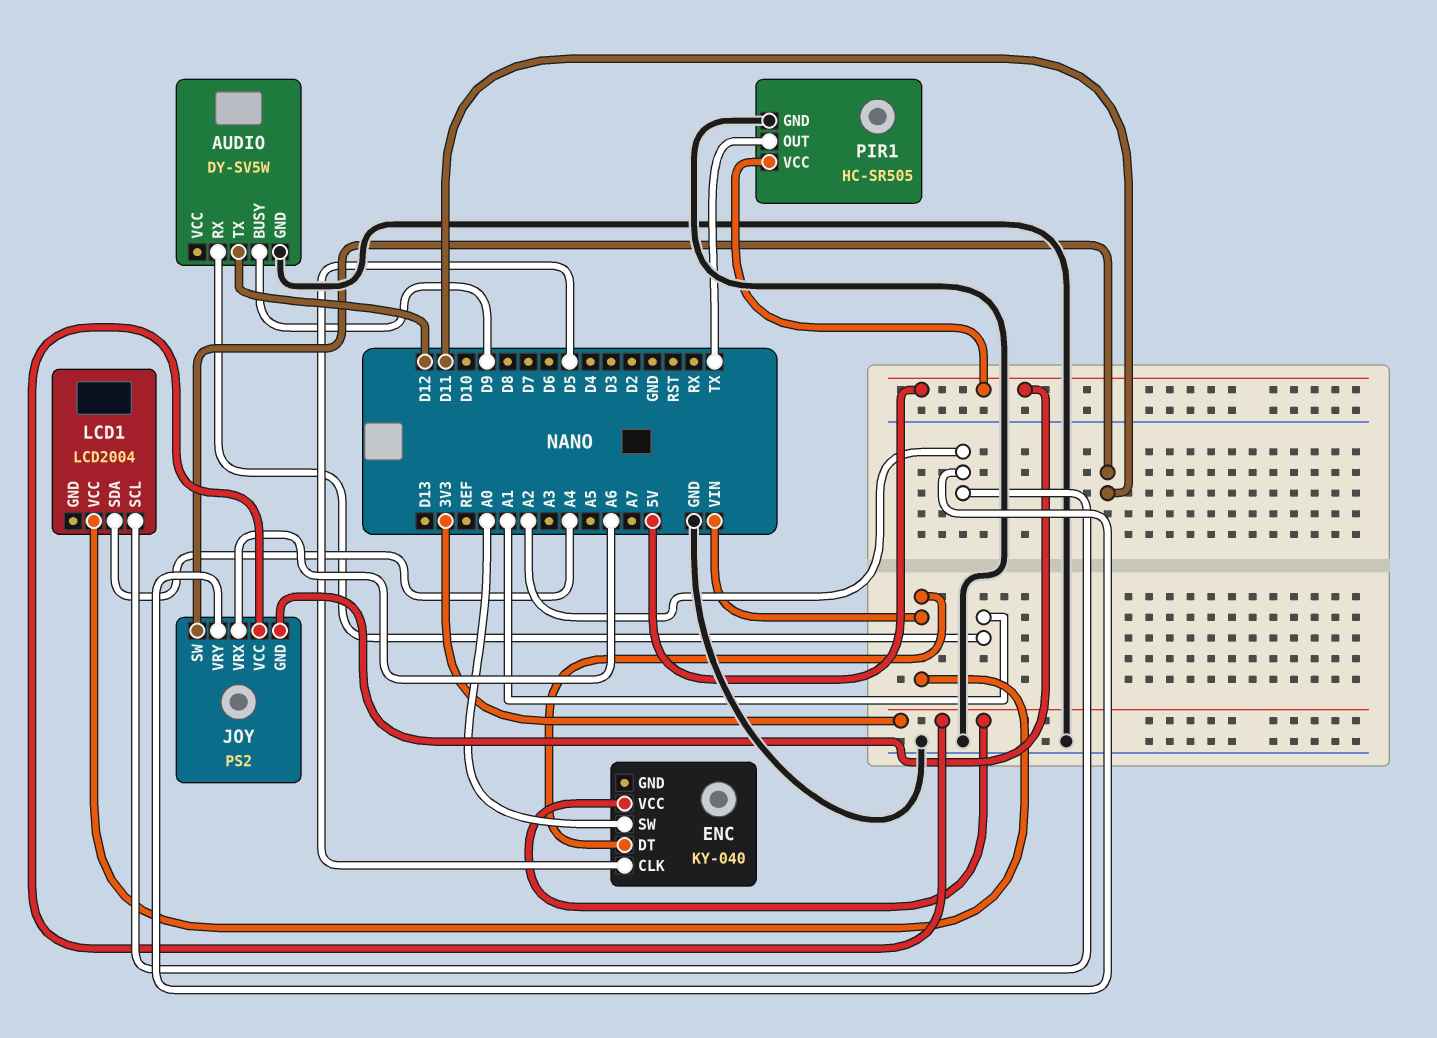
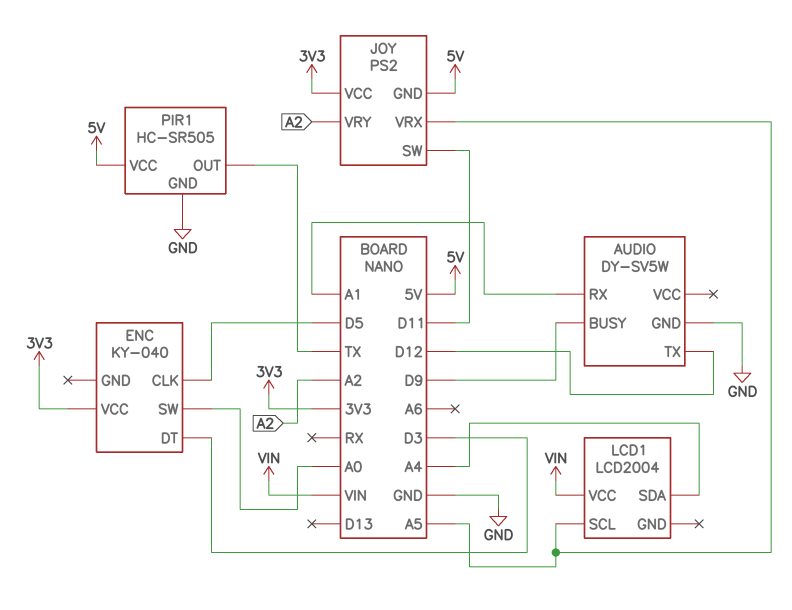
ENC pin DT: VIN -> D3
JOY pin VRX: A6 -> A5
LCD1 pin SCL: A2 -> A5

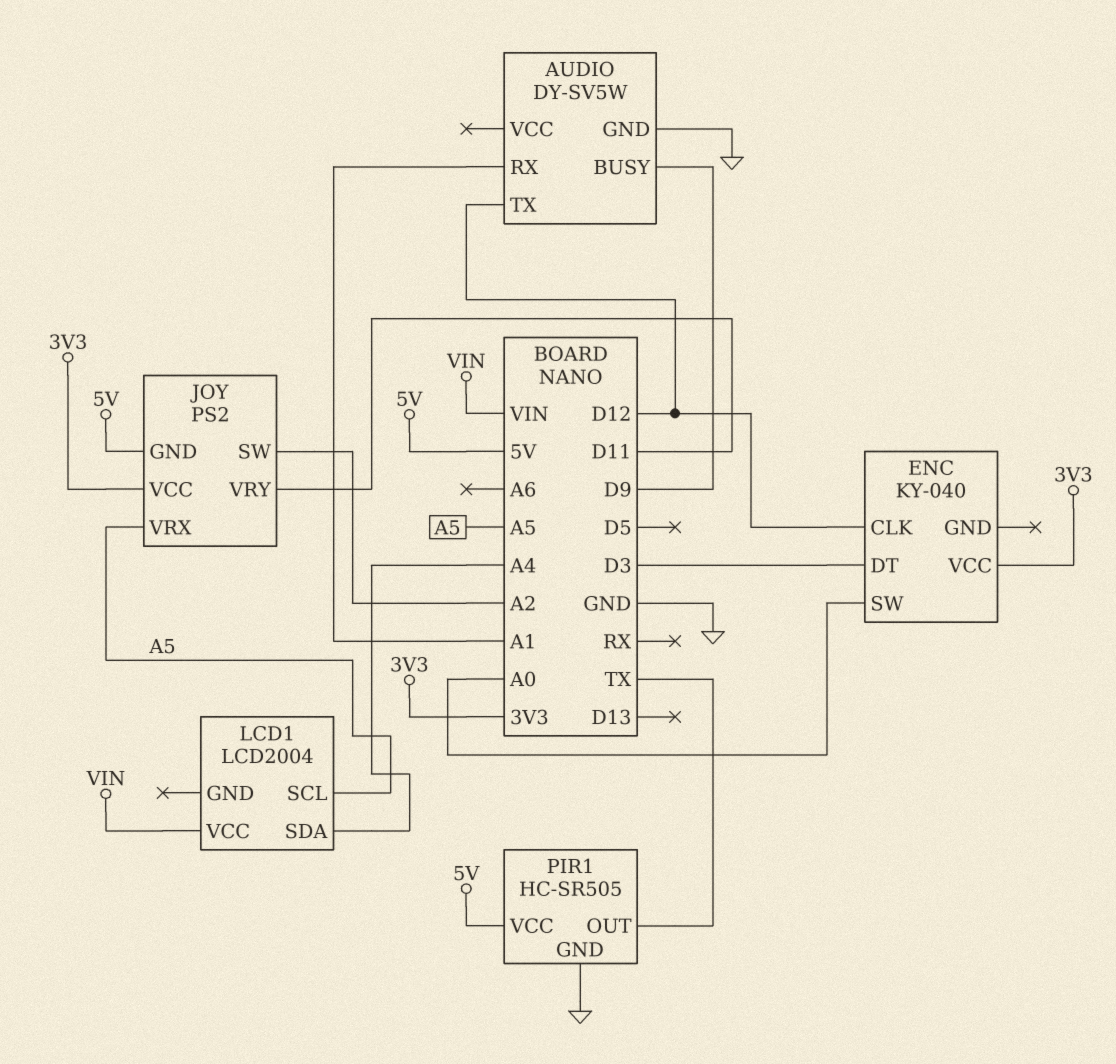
ENC pin CLK: D5 -> D12
JOY pin SW: D11 -> A2
JOY pin VRY: A2 -> D11

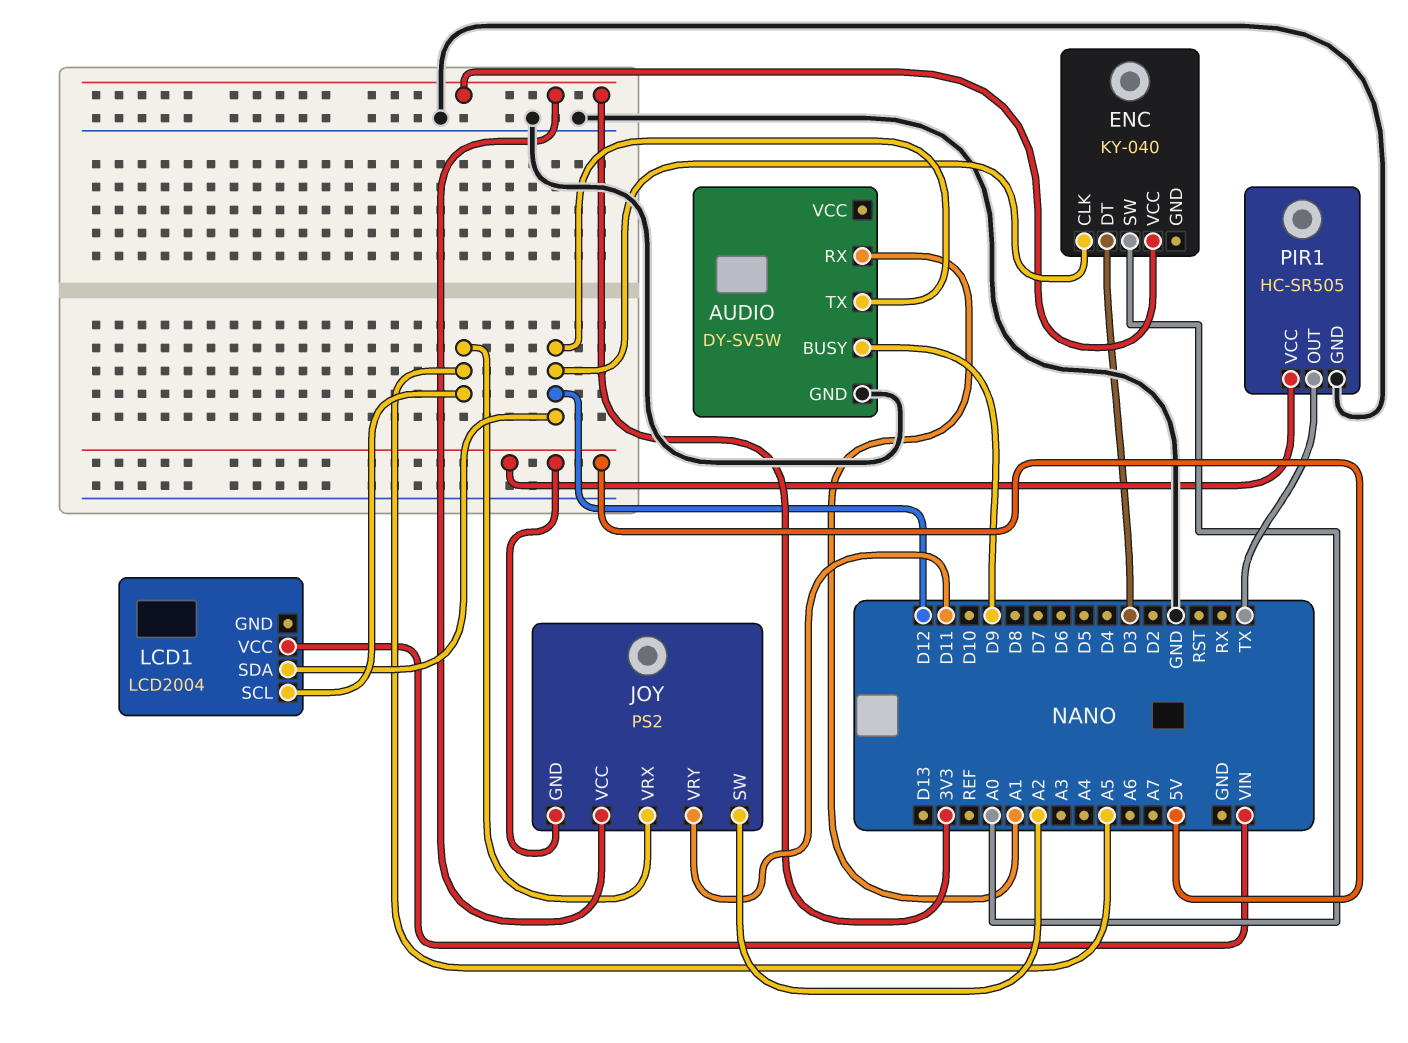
LCD1 pin SDA: A4 -> D12

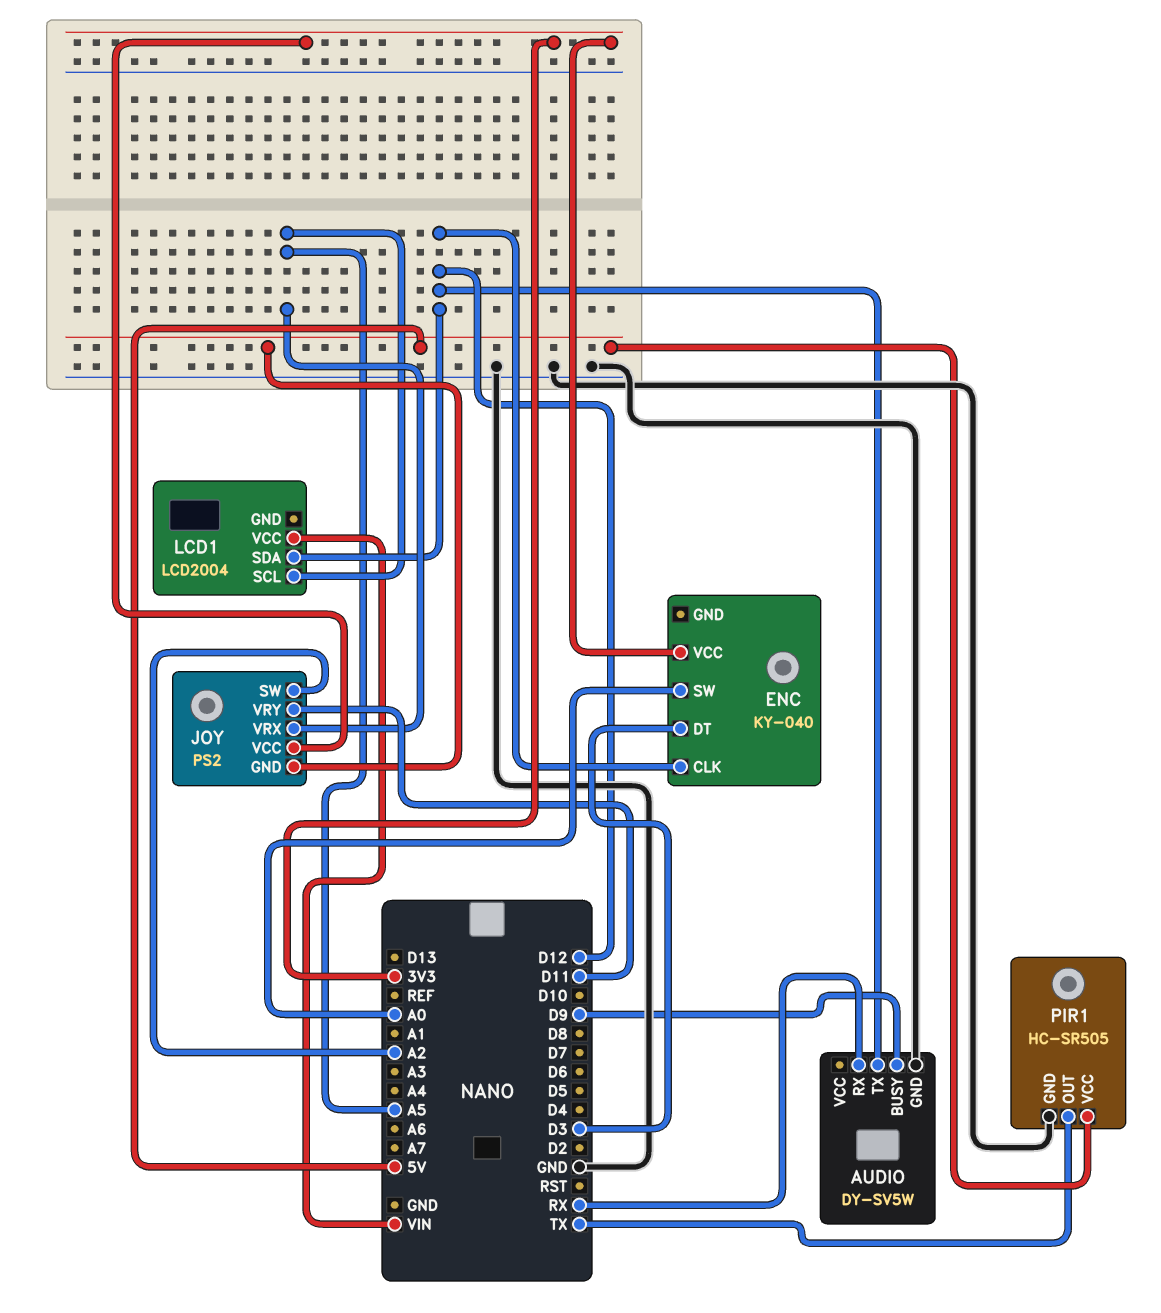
AUDIO pin RX: A1 -> RX

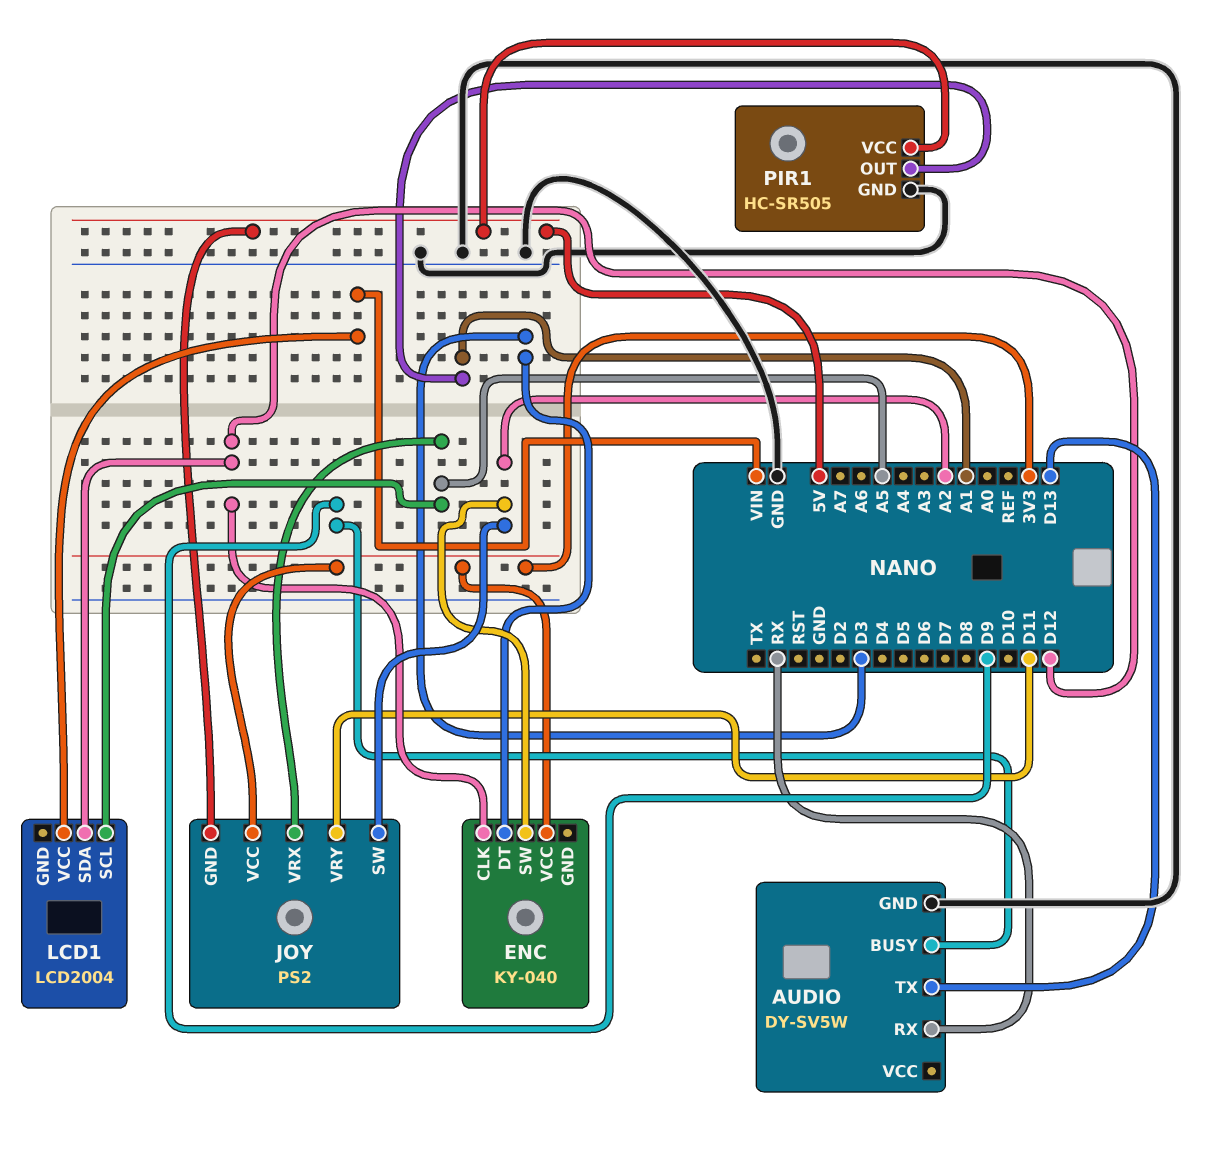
AUDIO pin TX: D12 -> D13
ENC pin SW: A0 -> A2
PIR1 pin OUT: TX -> A1

